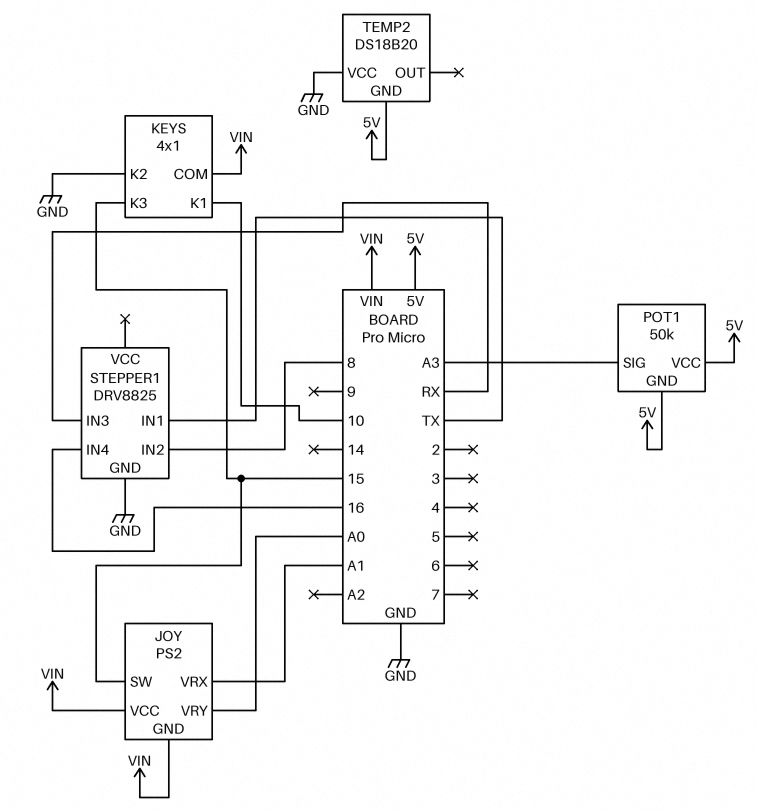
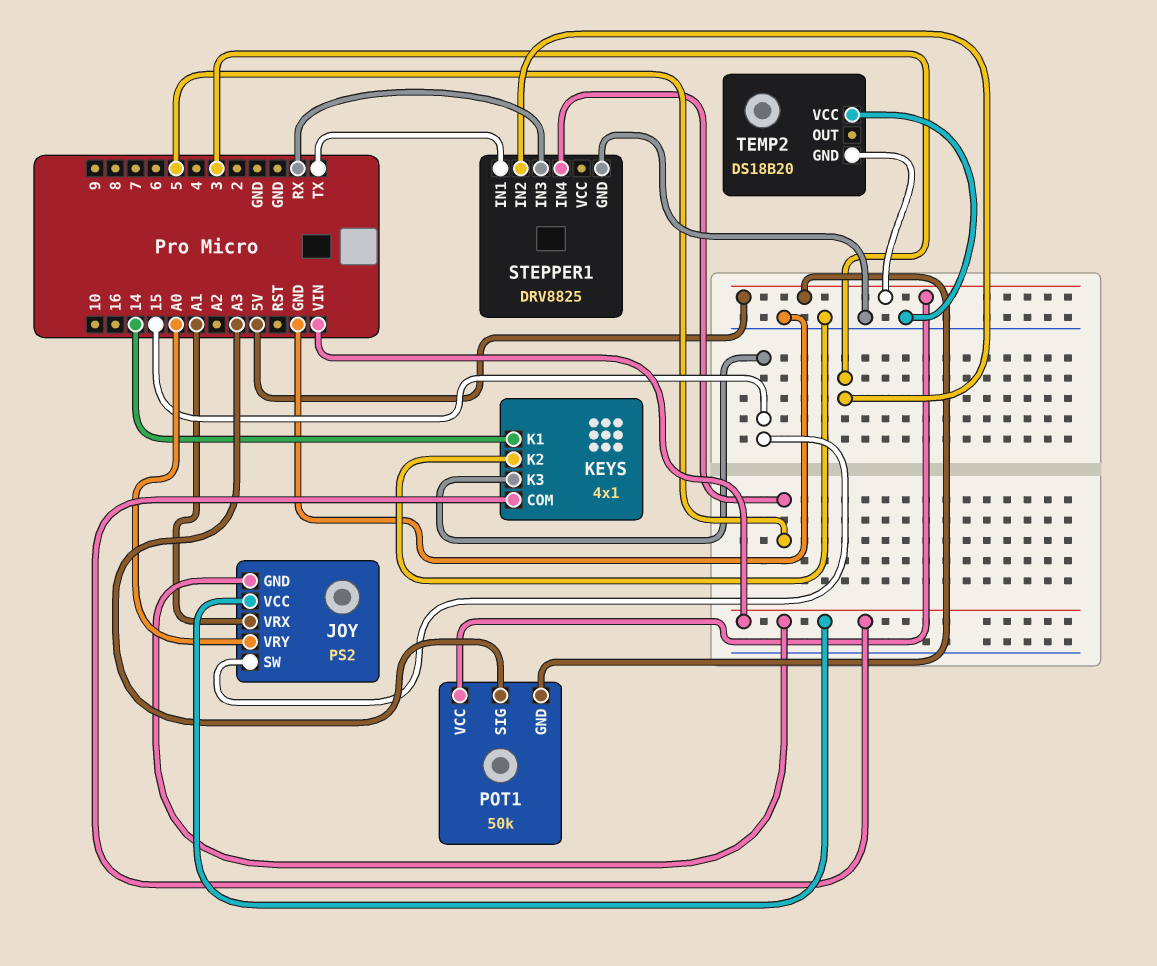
KEYS pin K1: 10 -> 14
STEPPER1 pin IN2: 8 -> 3
STEPPER1 pin IN4: 16 -> 5

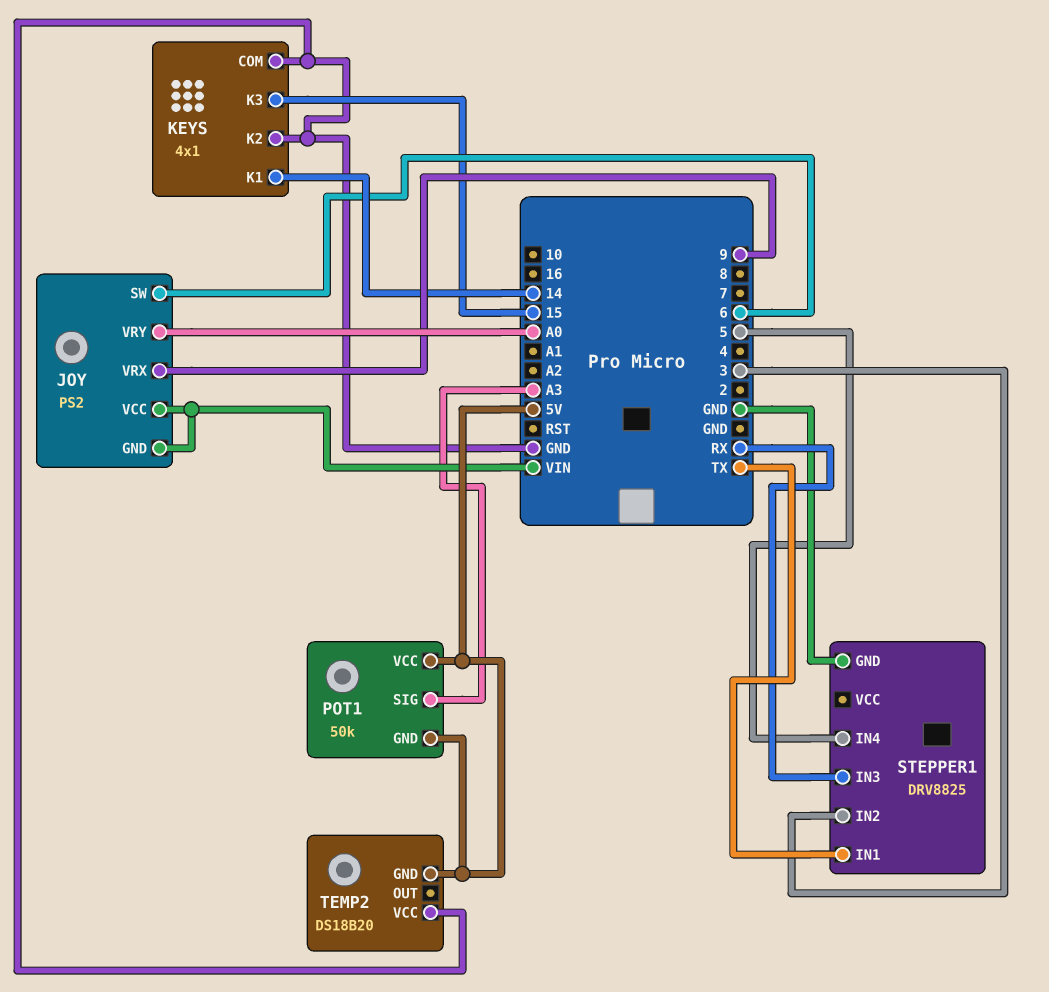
JOY pin SW: 15 -> 6
JOY pin VRX: A1 -> 9
KEYS pin COM: VIN -> GND

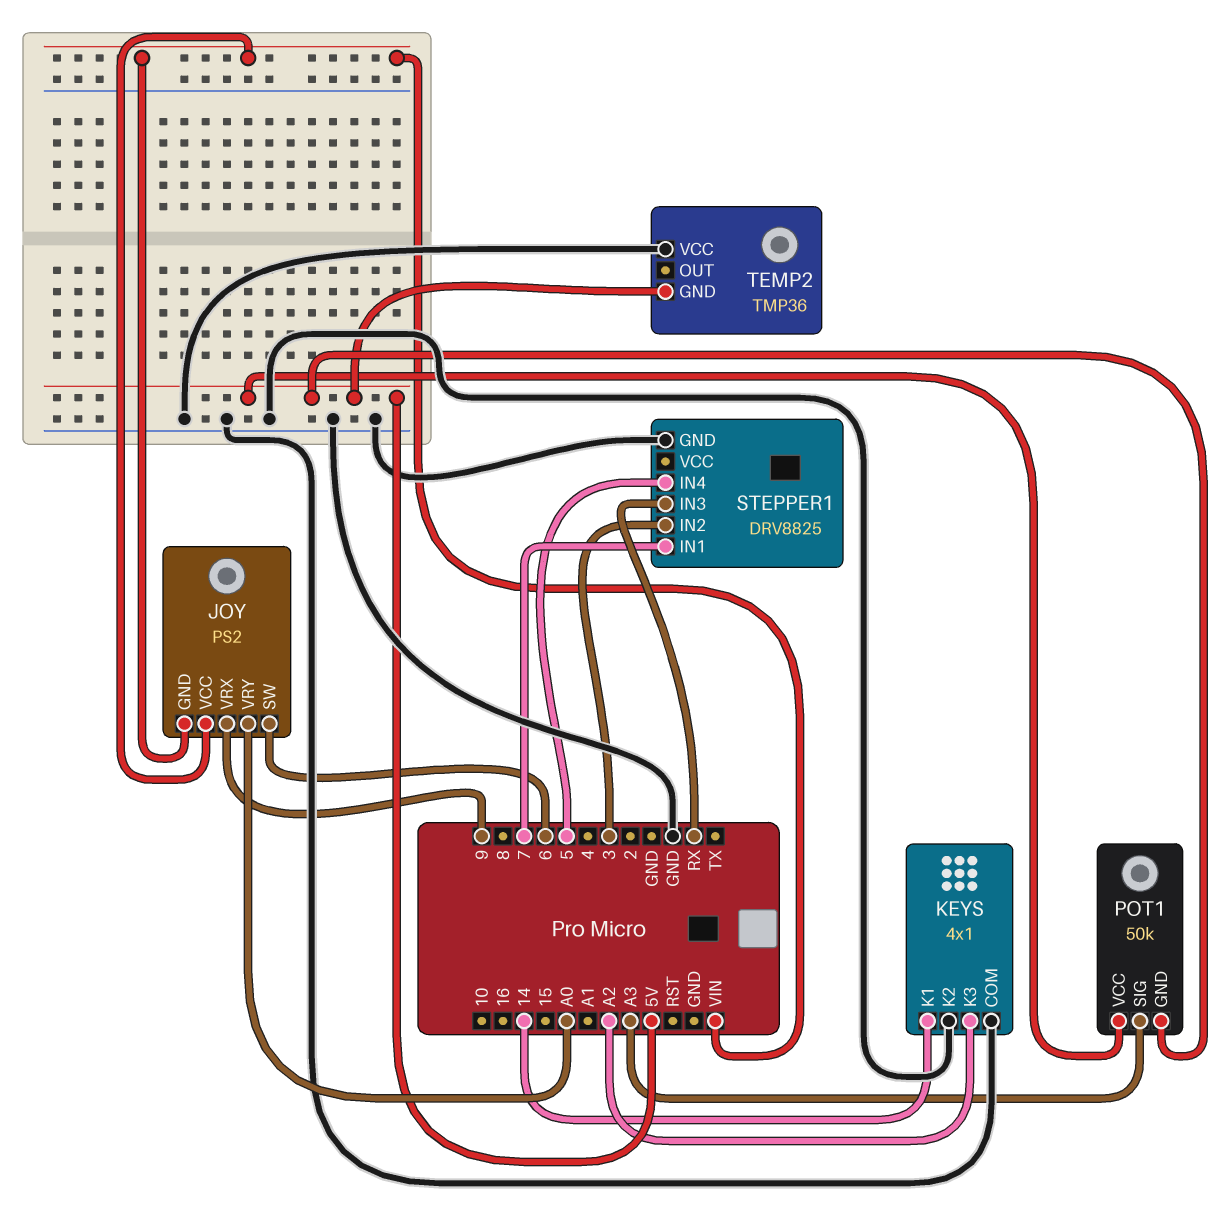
KEYS pin K3: 15 -> A2
STEPPER1 pin IN1: TX -> 7
TEMP2: DS18B20 -> TMP36

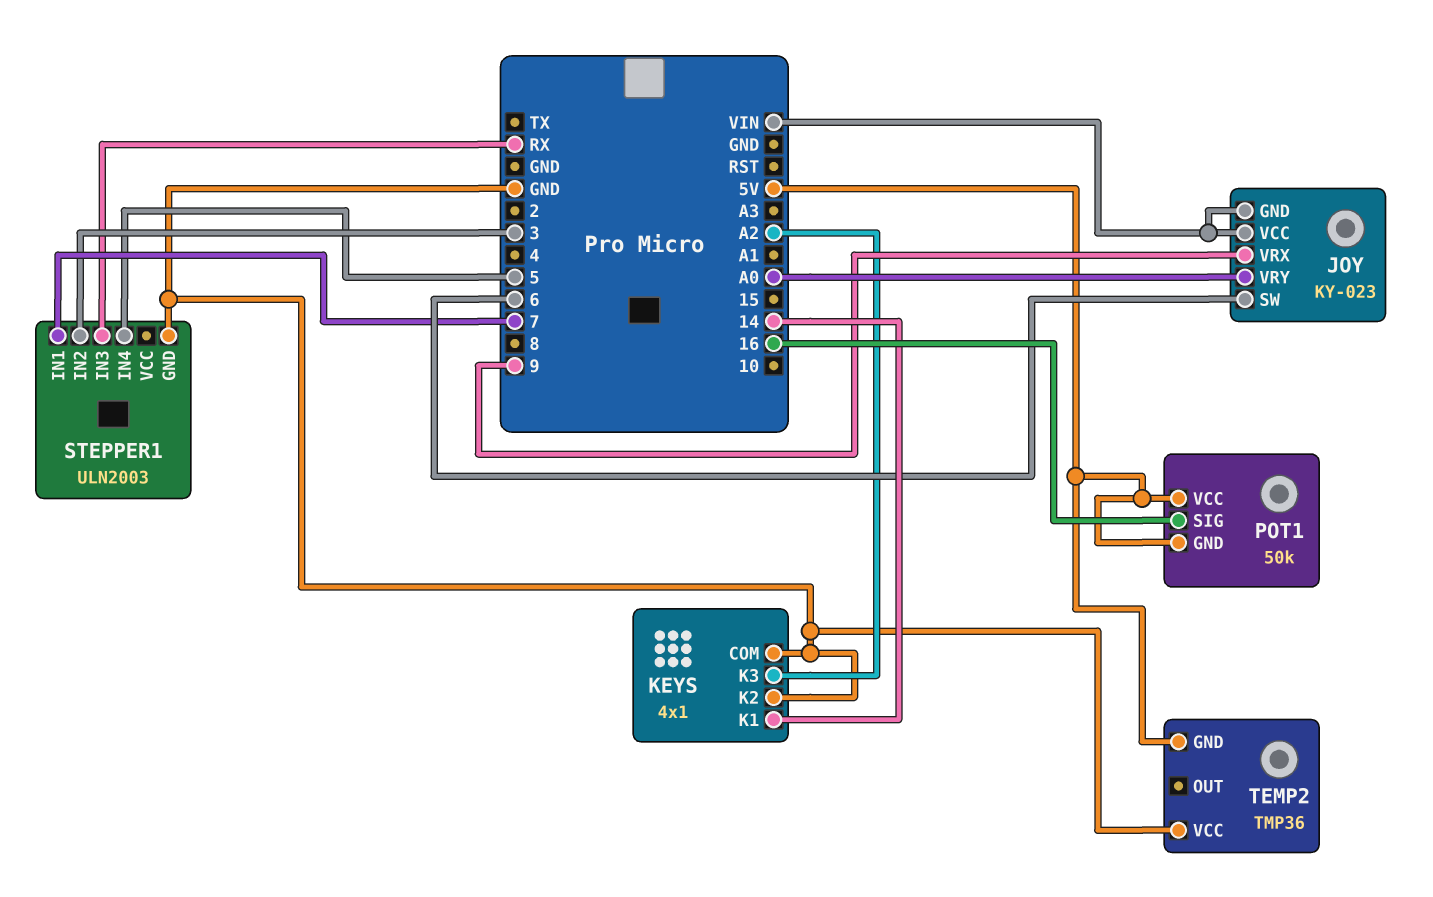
JOY: PS2 -> KY-023
POT1 pin SIG: A3 -> 16
STEPPER1: DRV8825 -> ULN2003

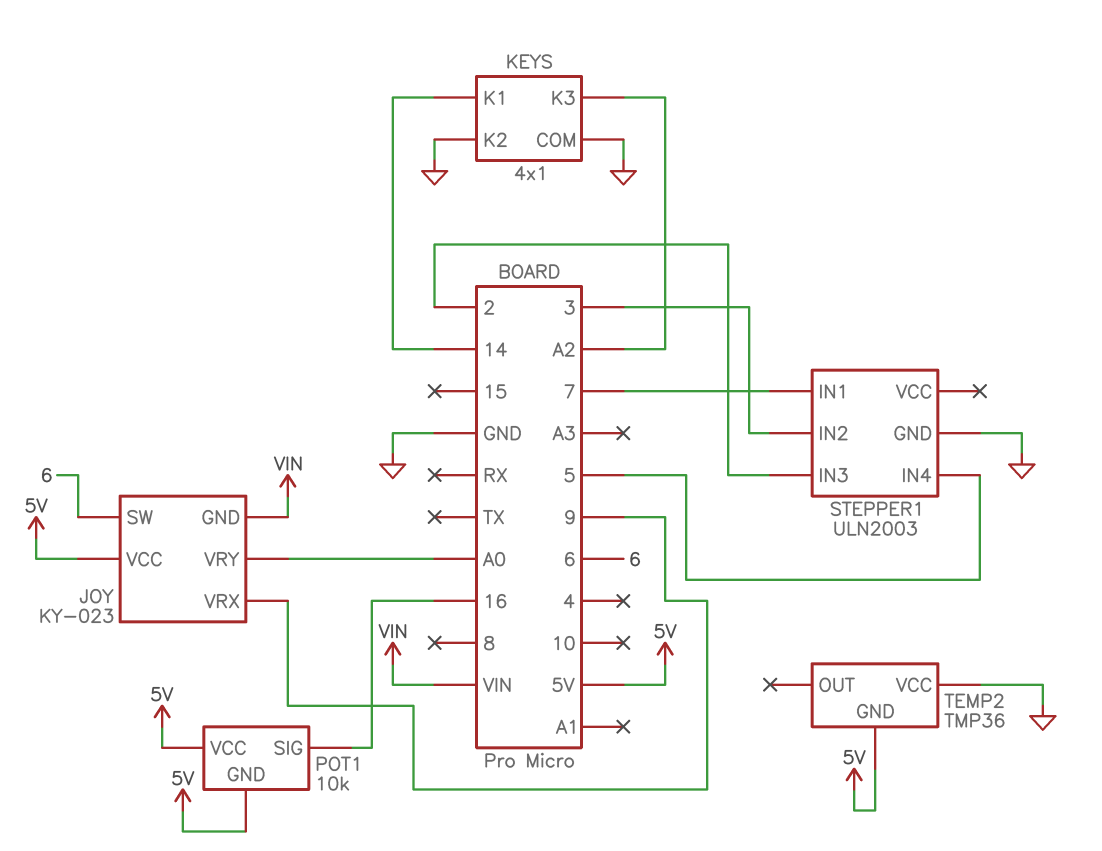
JOY pin VCC: VIN -> 5V
POT1: 50k -> 10k
STEPPER1 pin IN3: RX -> 2

